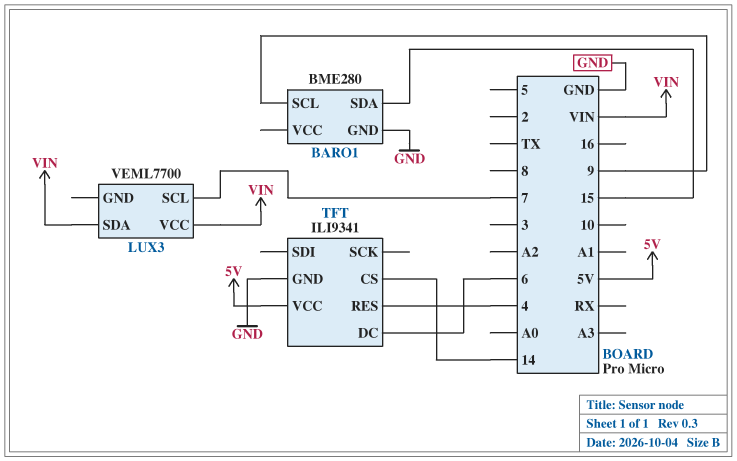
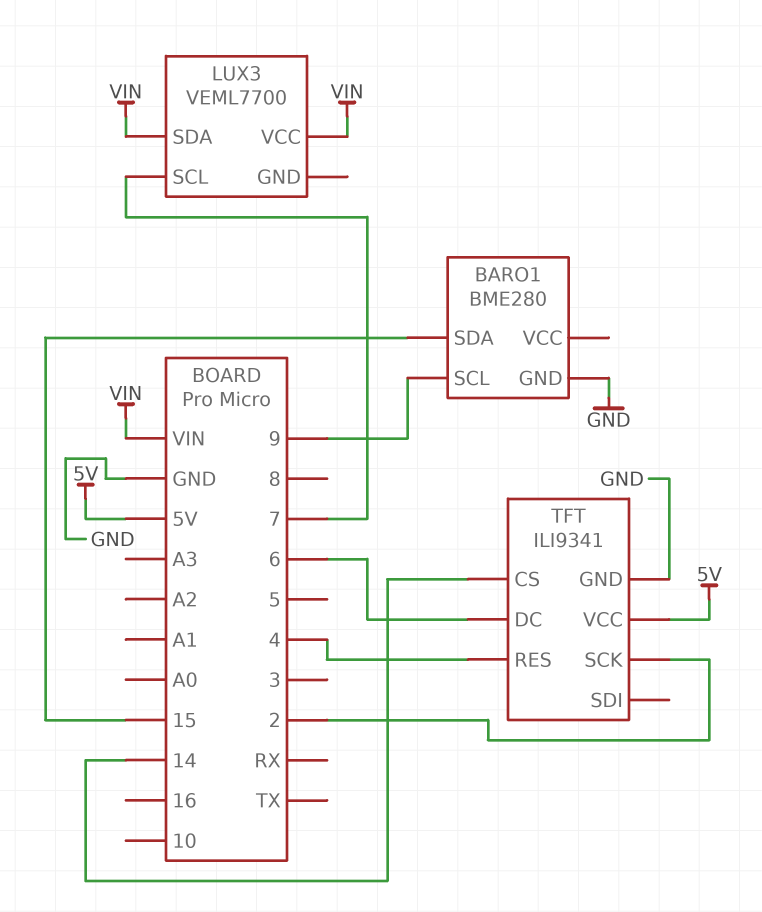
TFT pin SCK: none -> 2

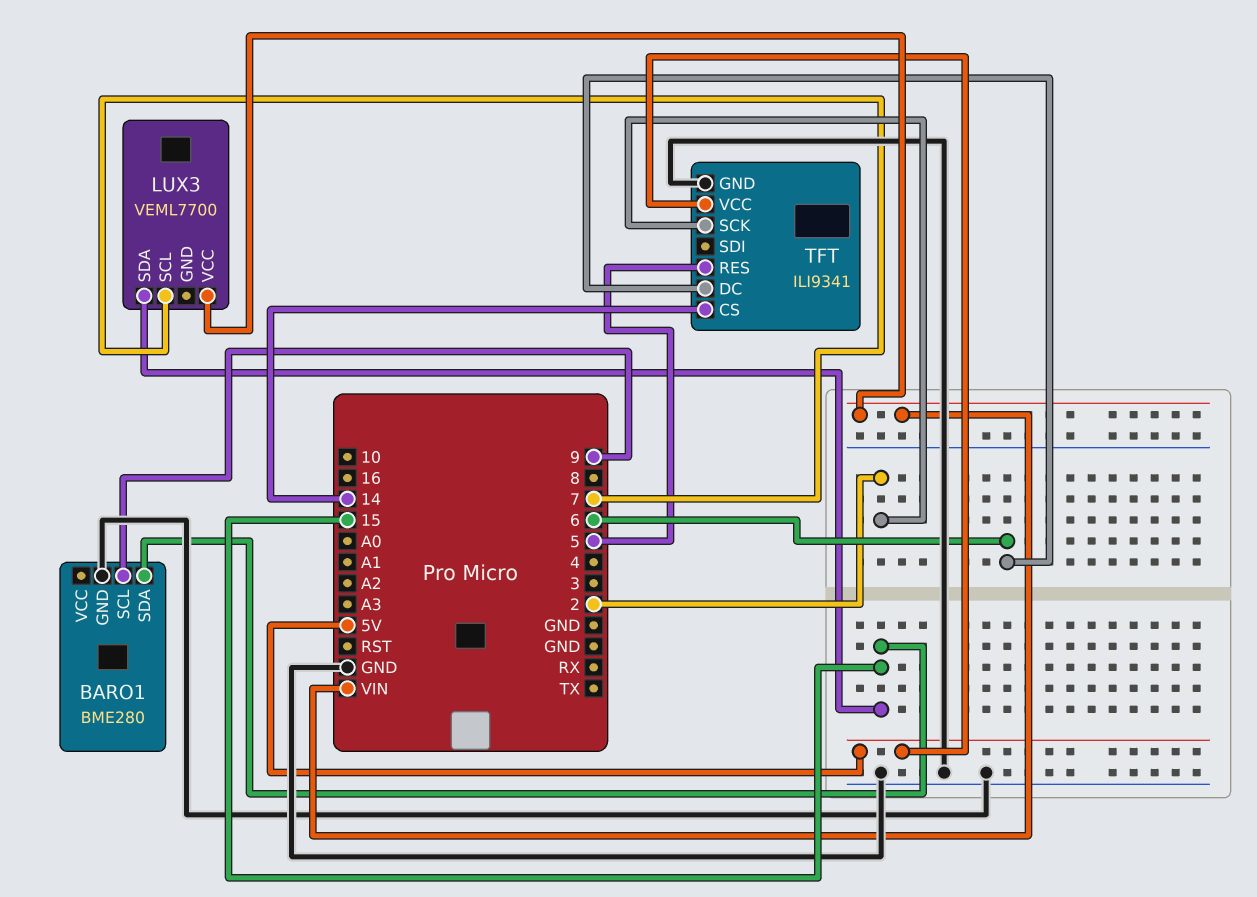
LUX3 pin SDA: VIN -> 15
TFT pin RES: 4 -> 5

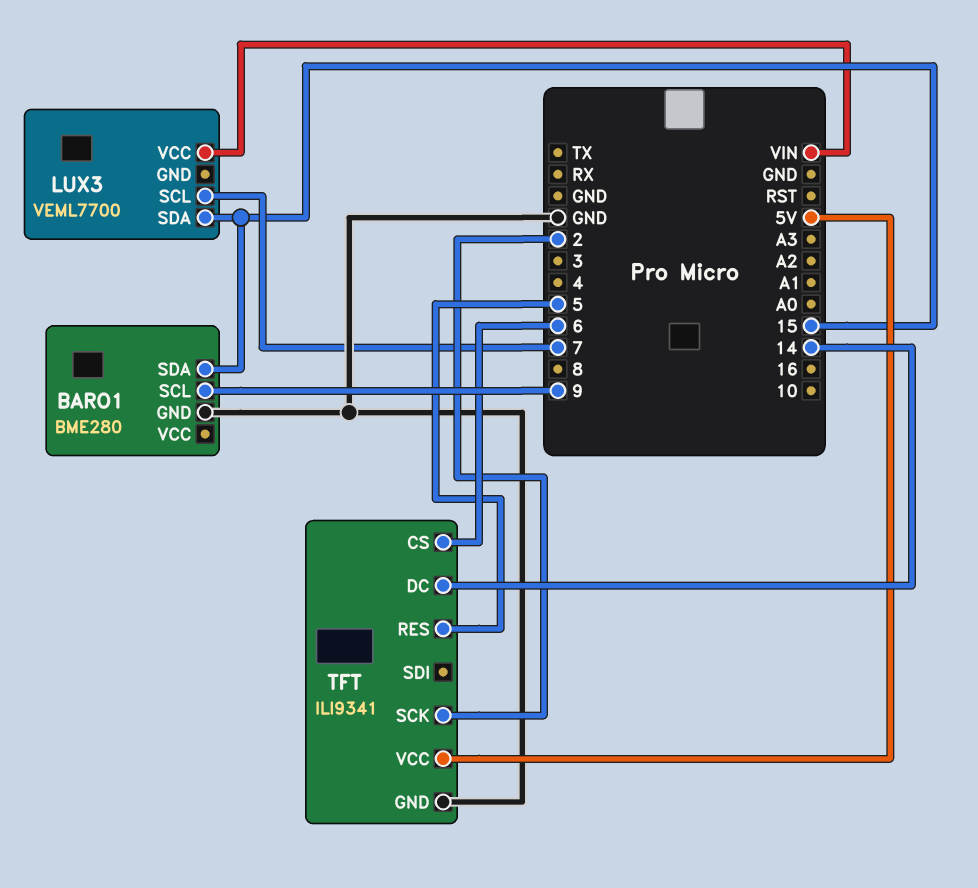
TFT pin CS: 14 -> 6
TFT pin DC: 6 -> 14

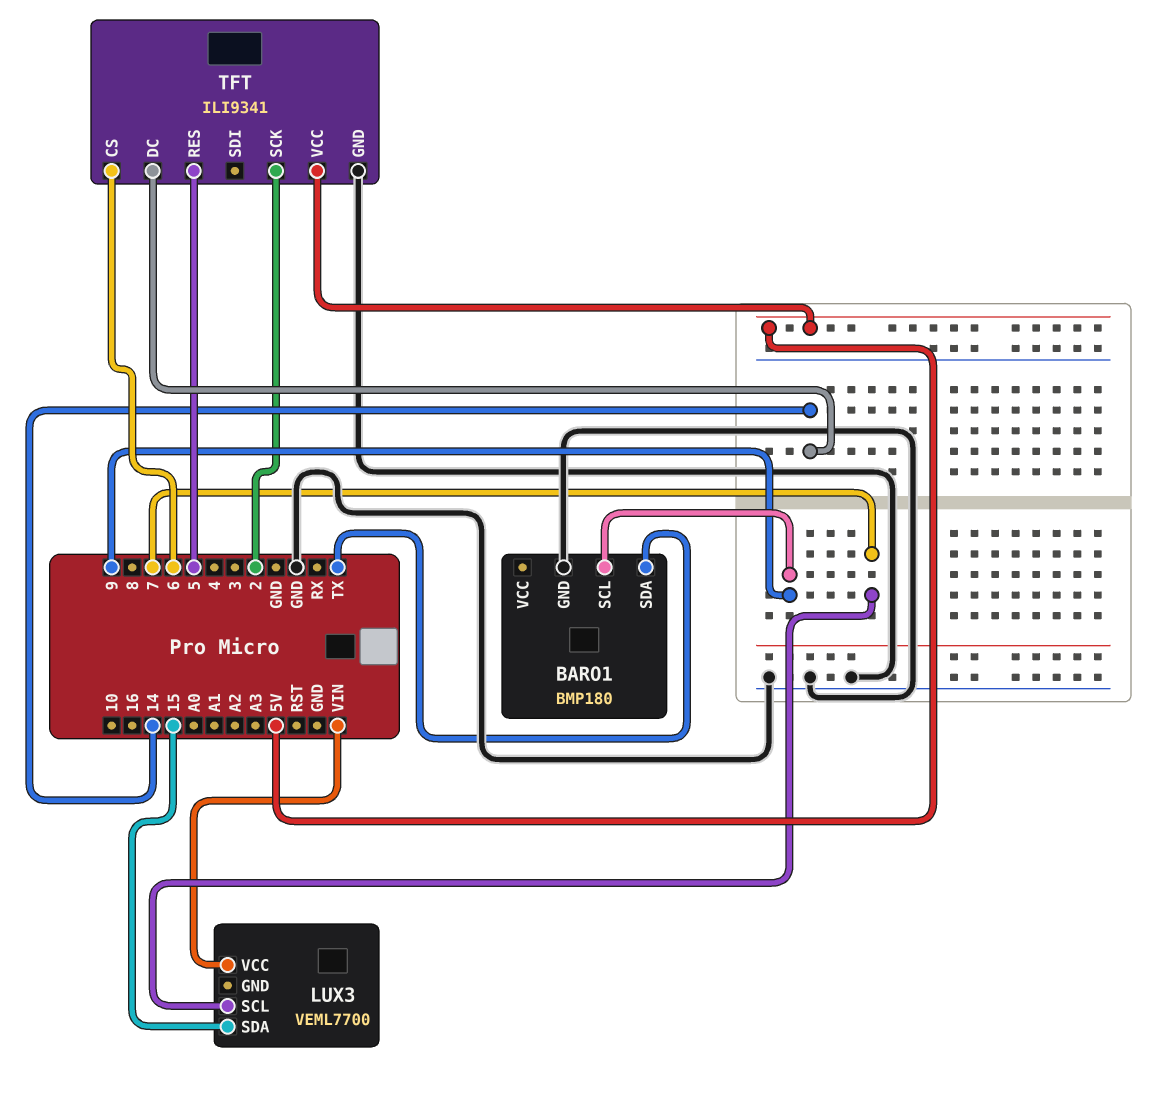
BARO1: BME280 -> BMP180
BARO1 pin SDA: 15 -> TX

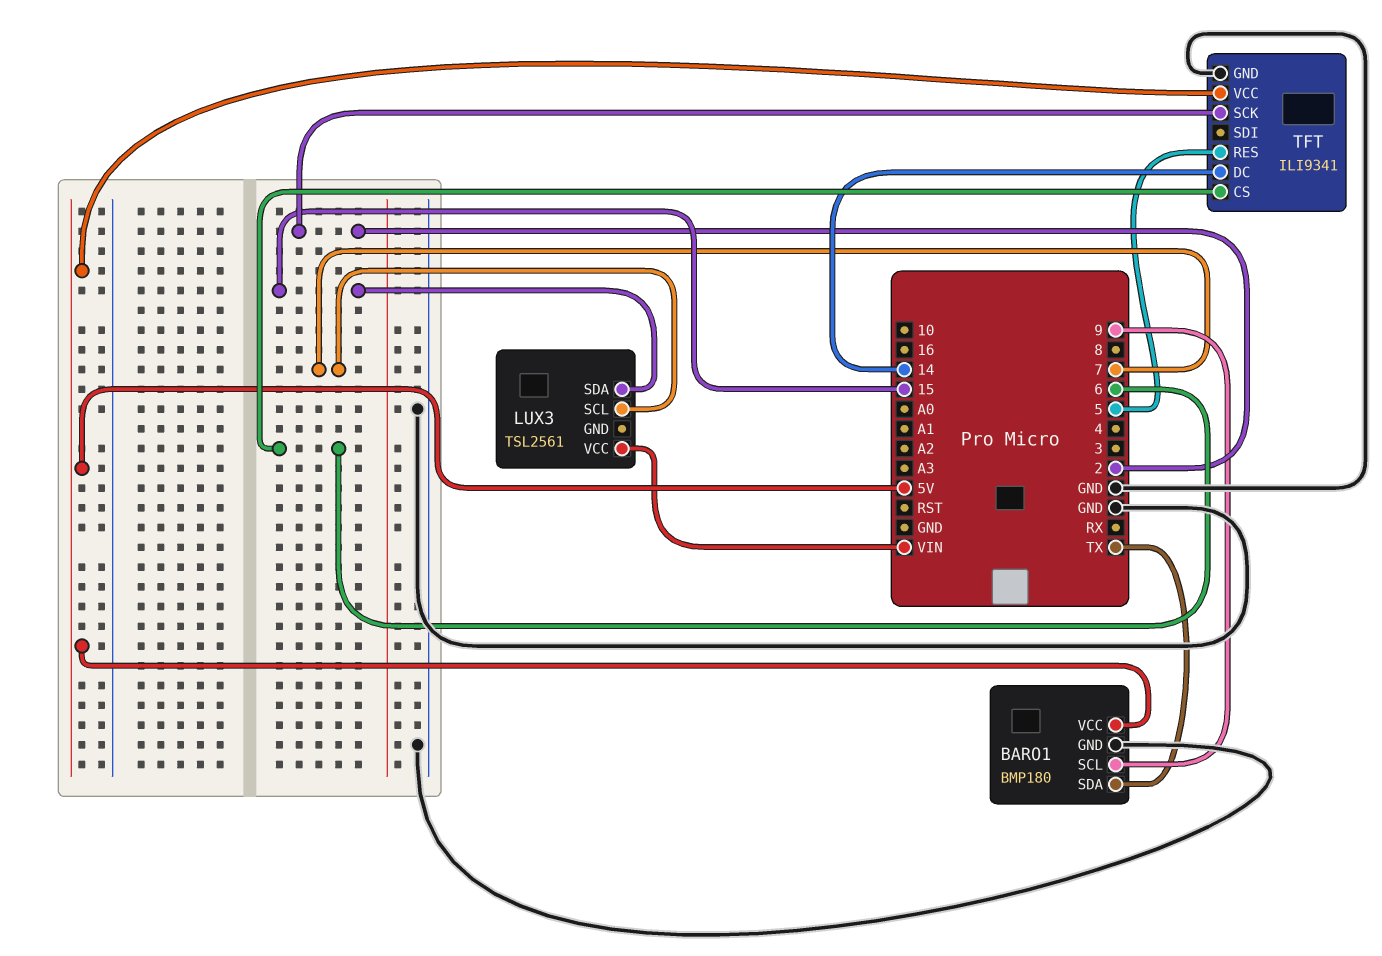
BARO1 pin VCC: none -> 5V
LUX3: VEML7700 -> TSL2561

